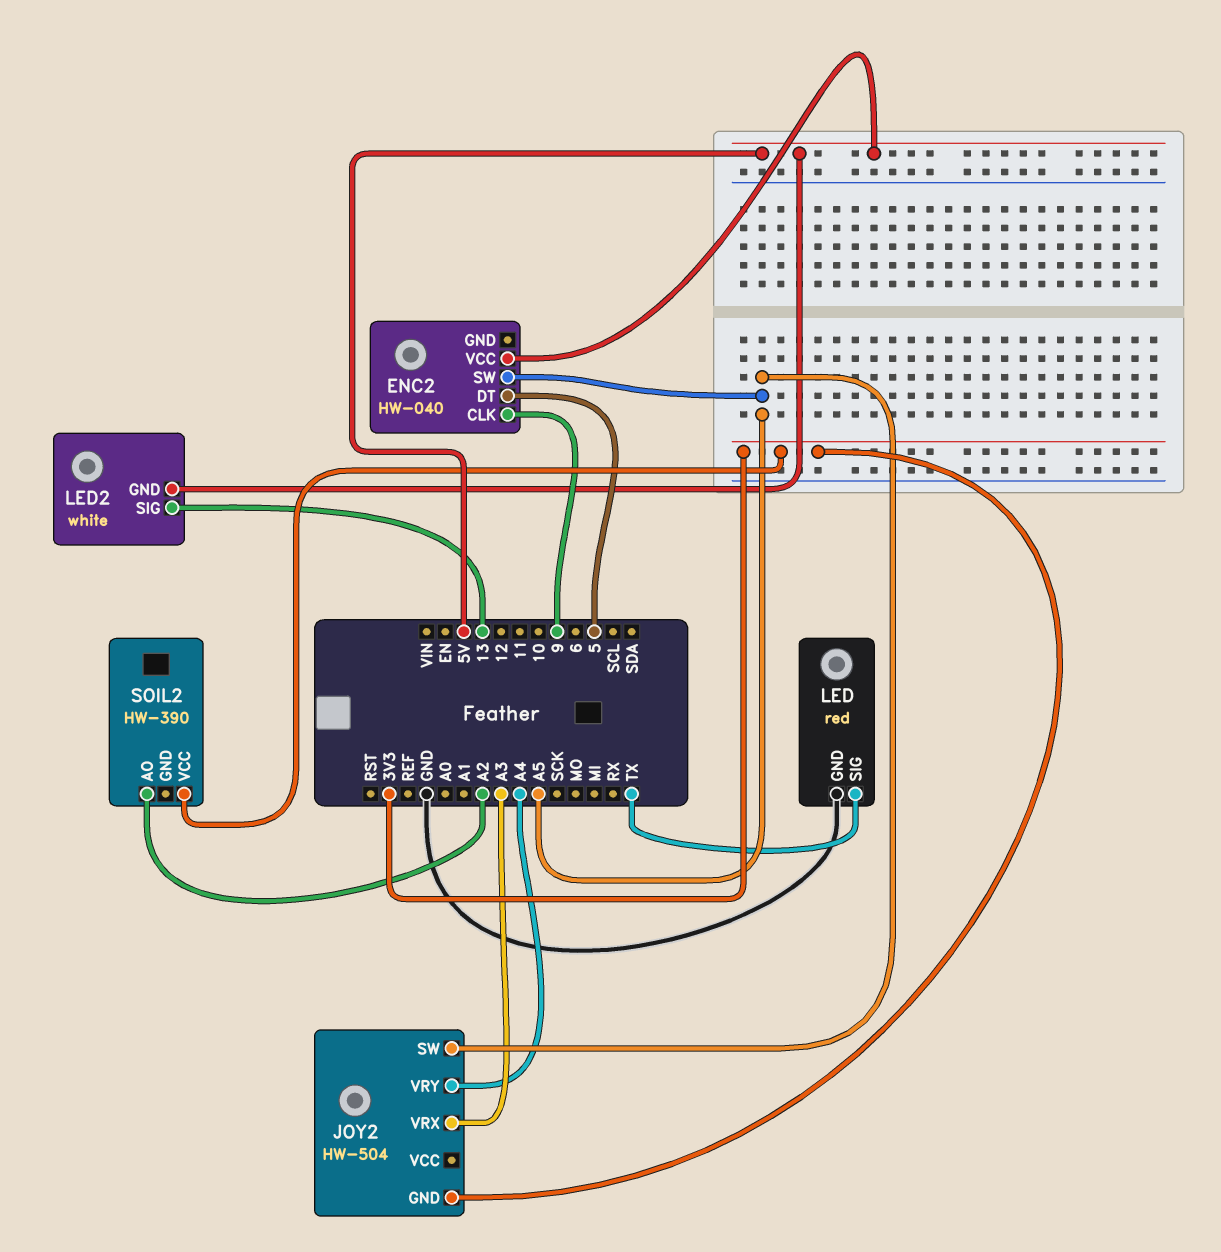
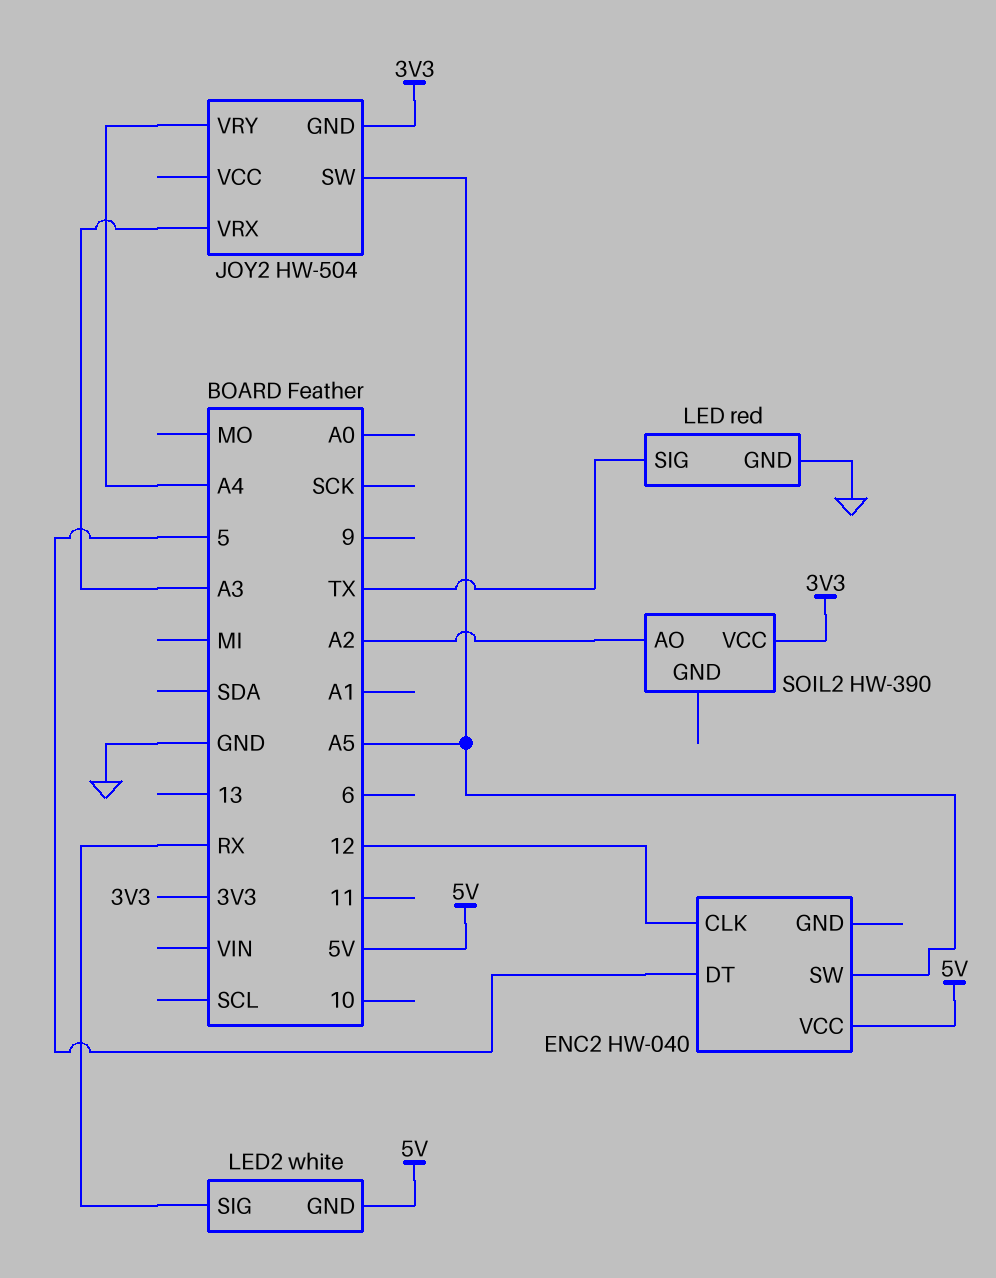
ENC2 pin CLK: 9 -> 12
LED2 pin SIG: 13 -> RX

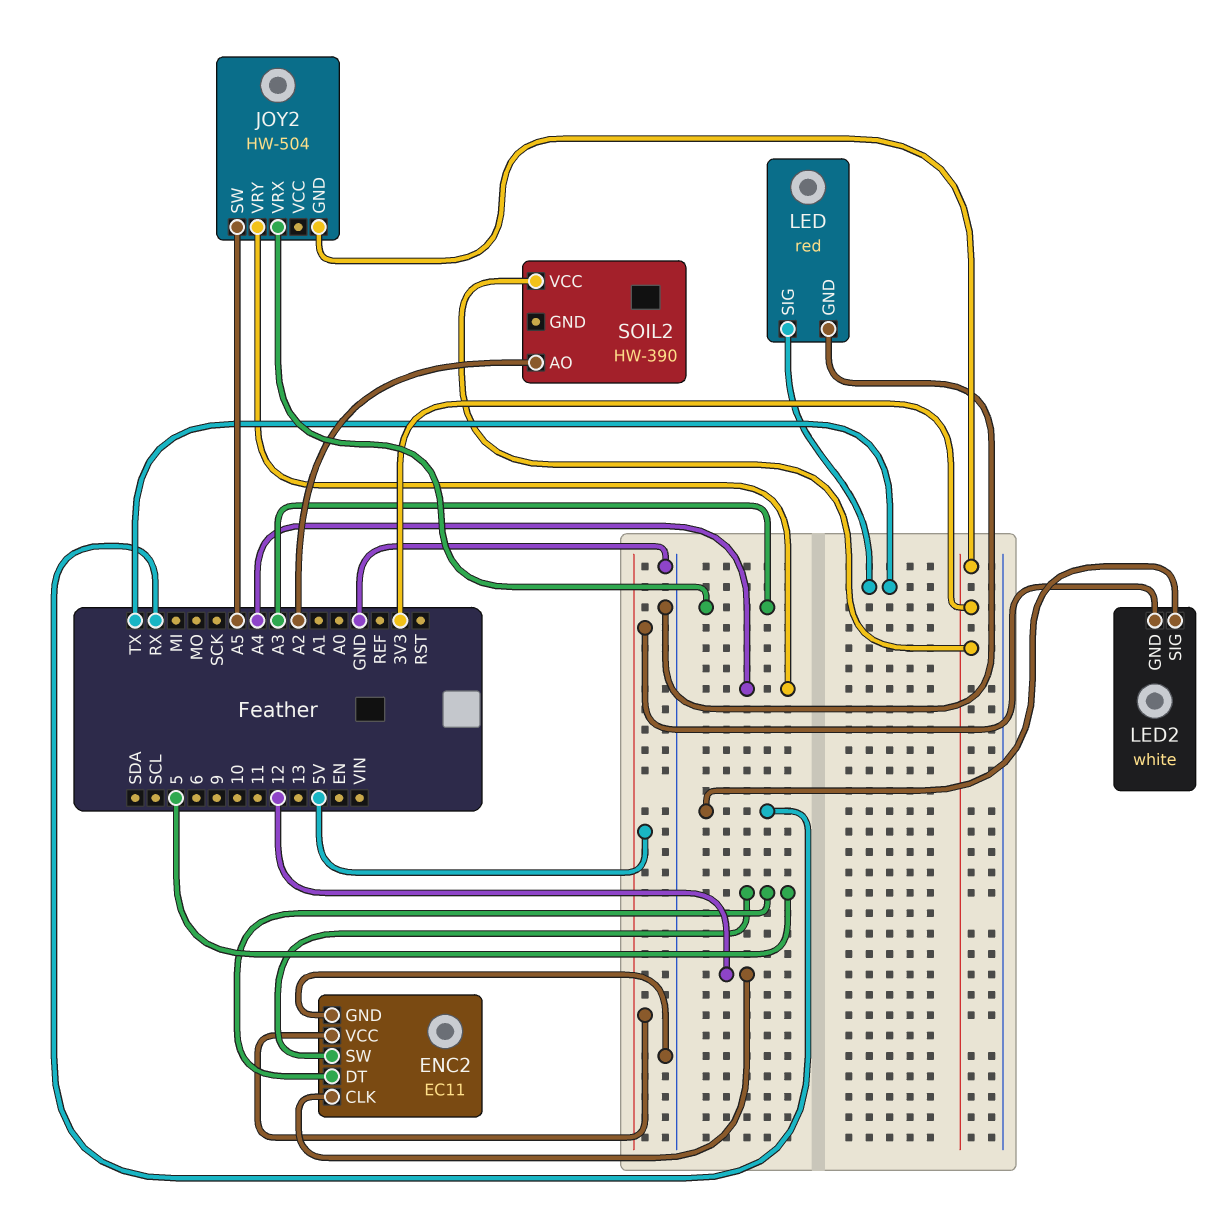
ENC2: HW-040 -> EC11
ENC2 pin GND: none -> GND
ENC2 pin SW: A5 -> 5

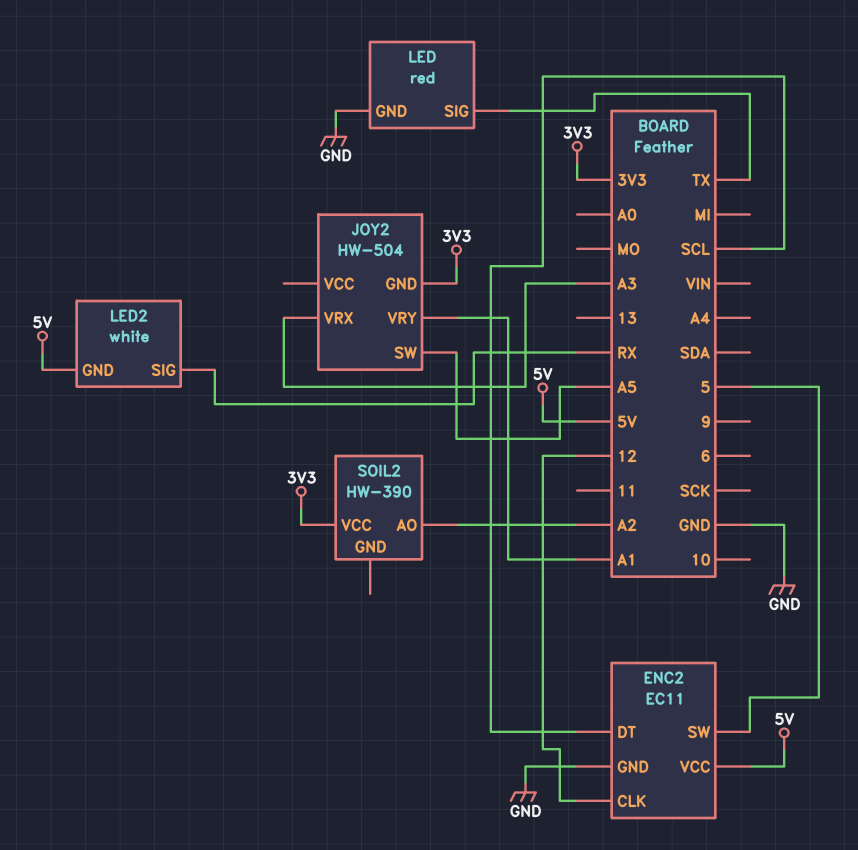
ENC2 pin DT: 5 -> SCL
JOY2 pin VRY: A4 -> A1

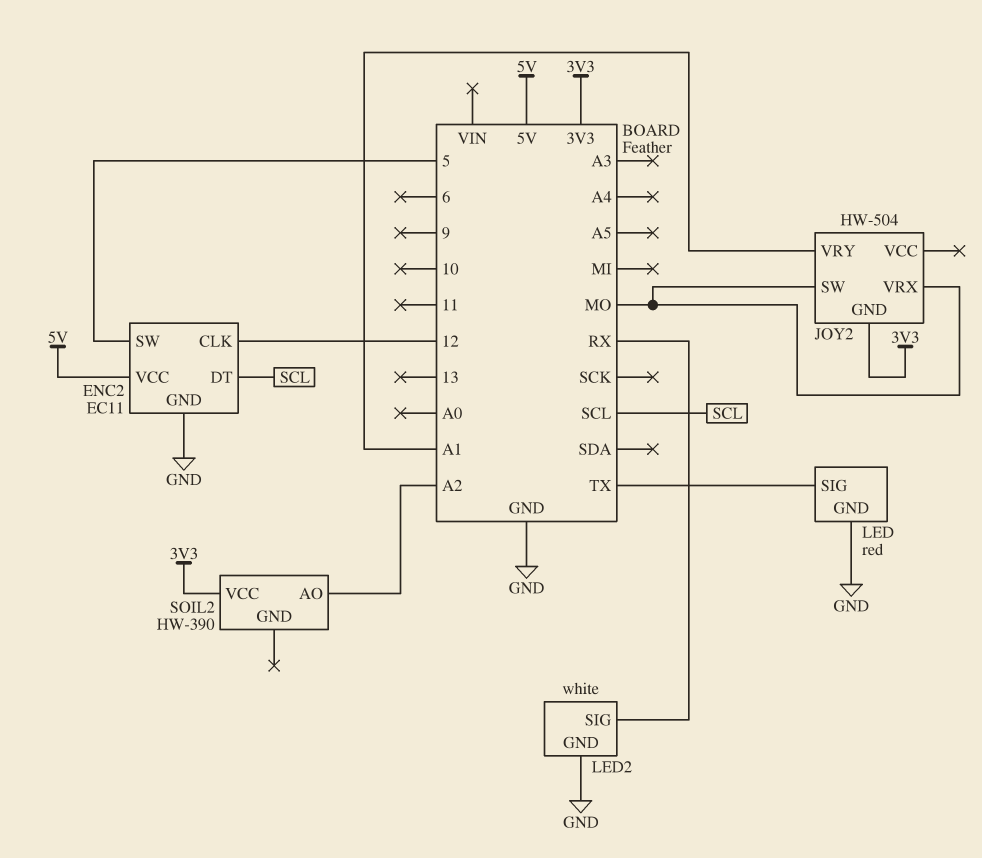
JOY2 pin SW: A5 -> MO
JOY2 pin VRX: A3 -> MO
LED2 pin GND: 5V -> GND

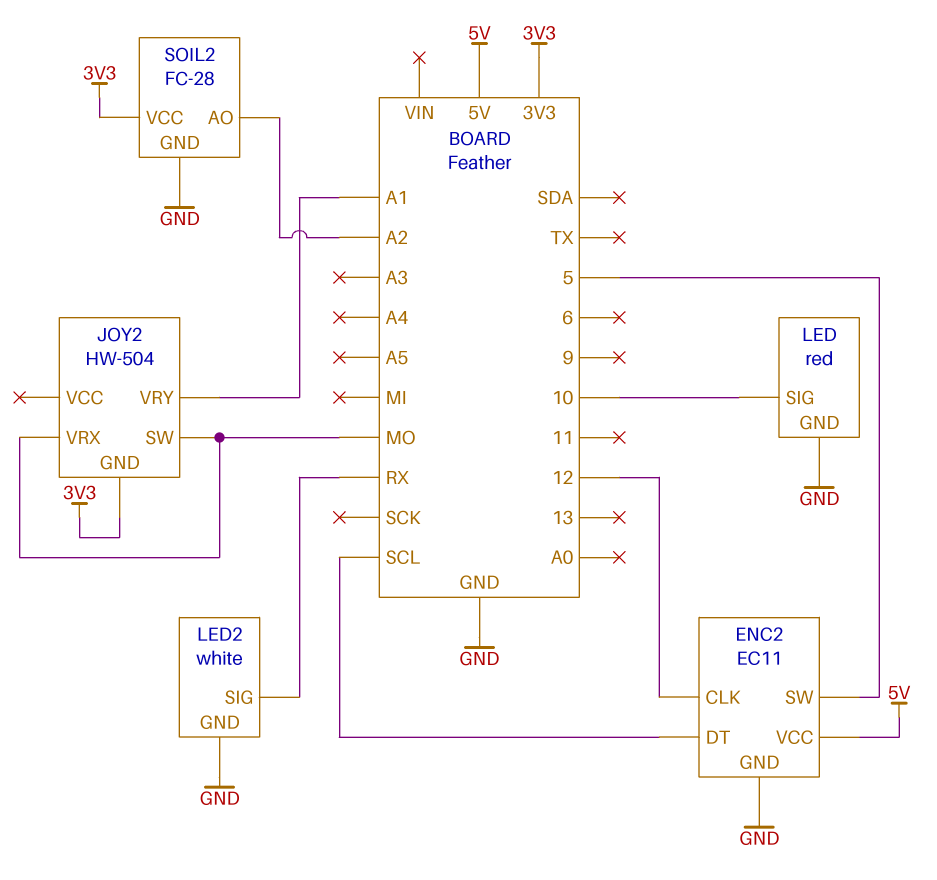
LED pin SIG: TX -> 10
SOIL2: HW-390 -> FC-28
SOIL2 pin GND: none -> GND

